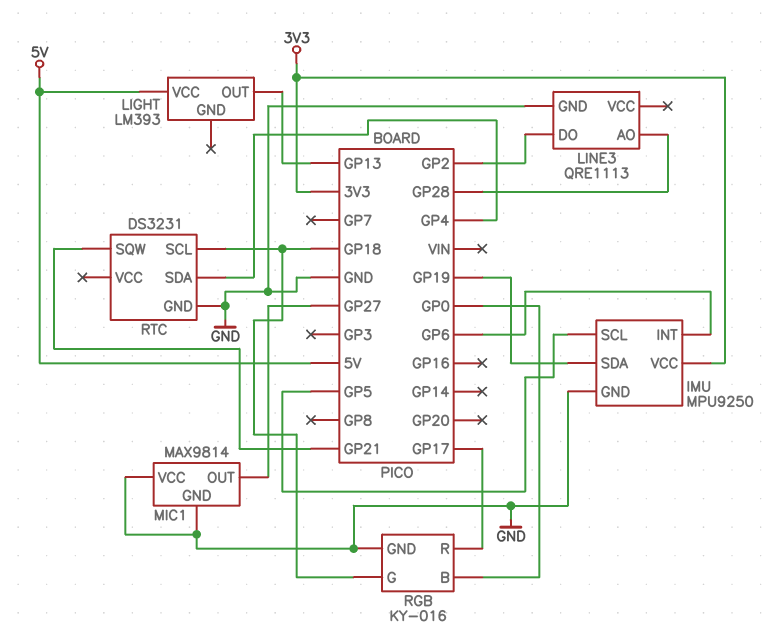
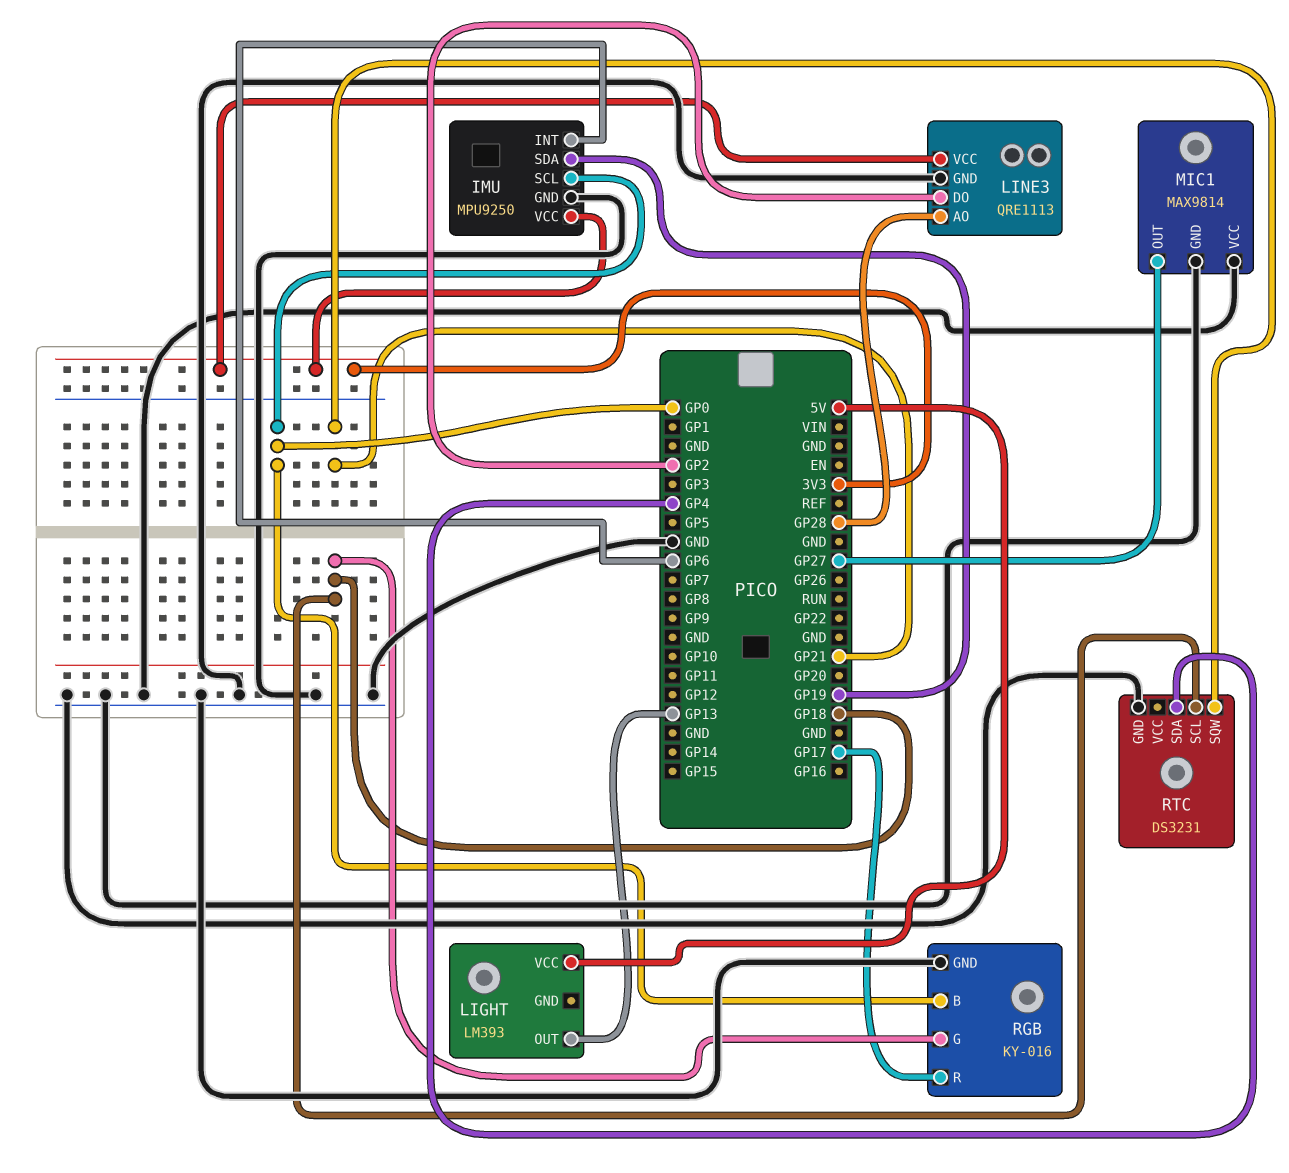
IMU pin SCL: GP5 -> GP0
LINE3 pin VCC: none -> 3V3

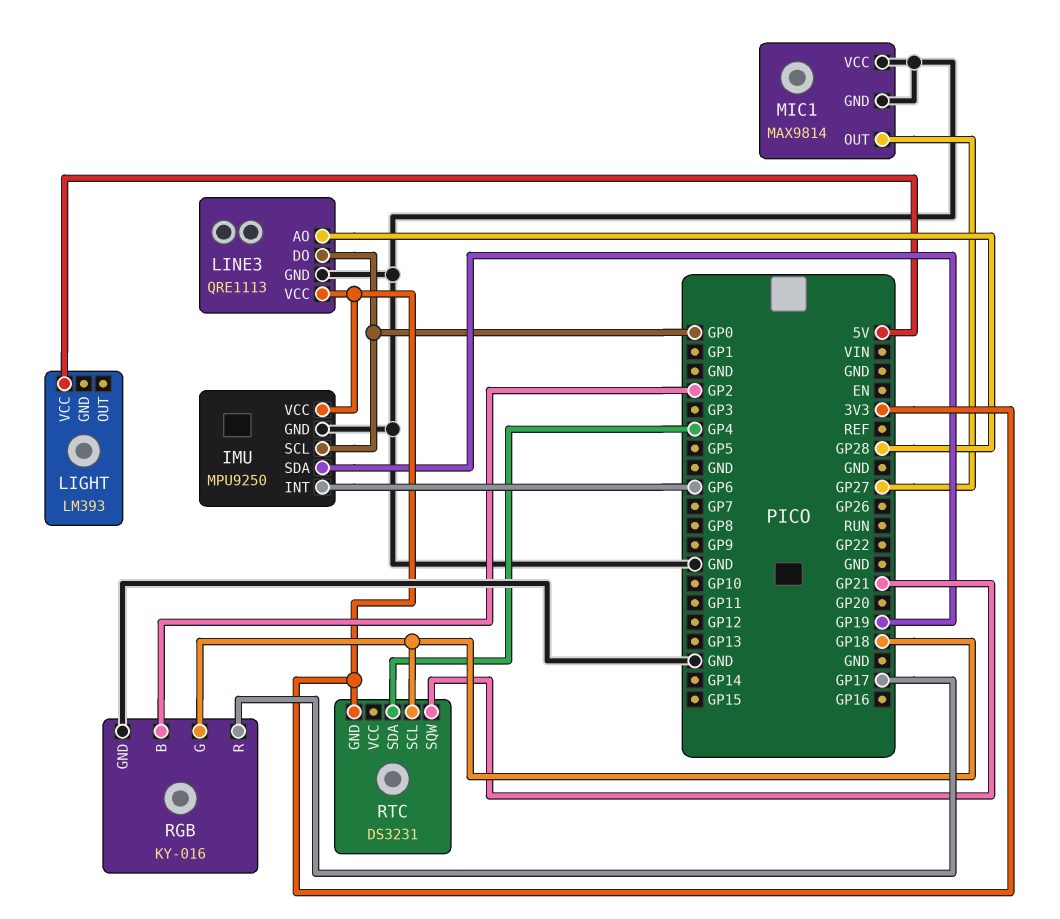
LIGHT pin OUT: GP13 -> none
LINE3 pin DO: GP2 -> GP0
RGB pin B: GP0 -> GP2
RTC pin GND: GND -> 3V3

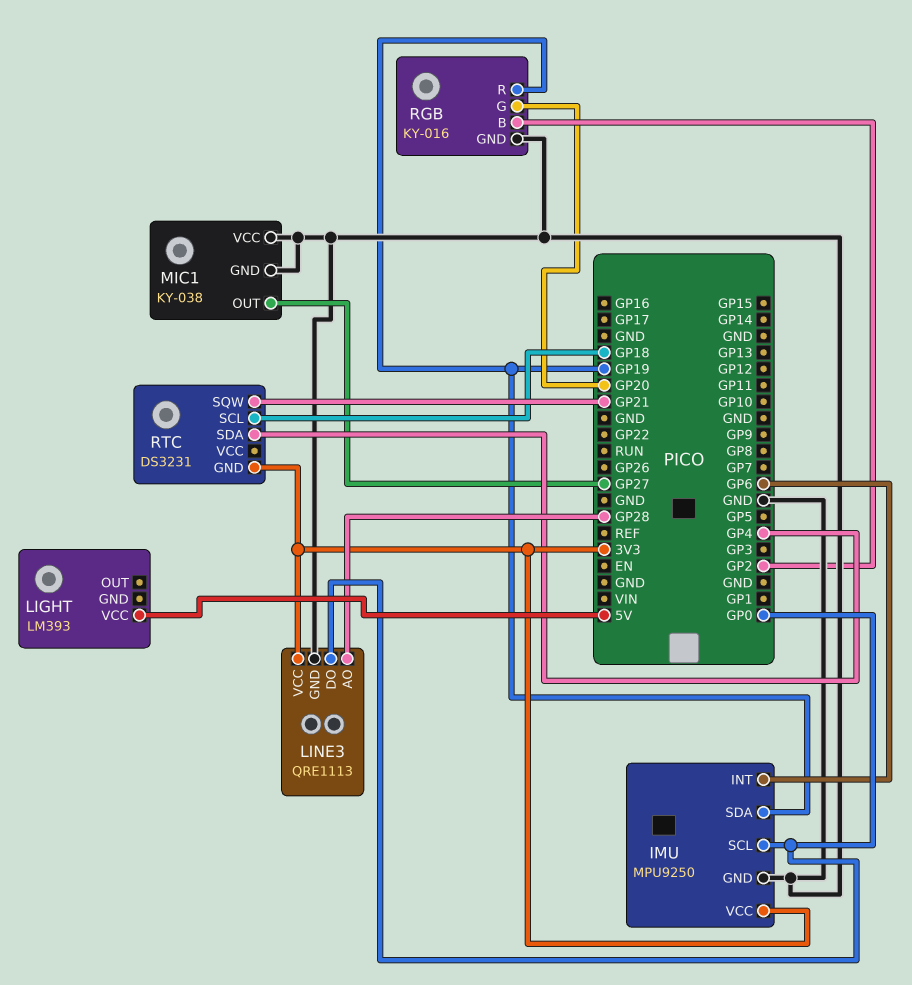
MIC1: MAX9814 -> KY-038
RGB pin G: GP18 -> GP20
RGB pin R: GP17 -> GP19

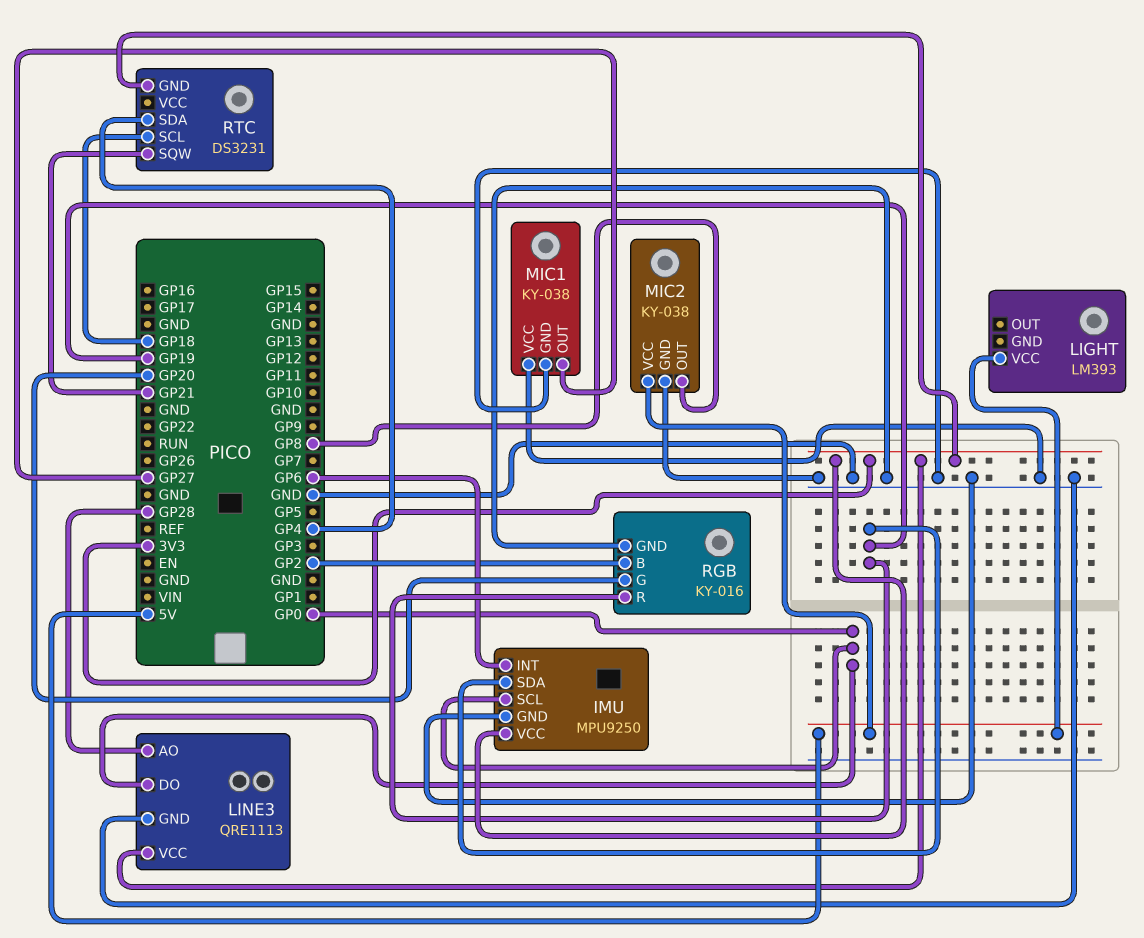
MIC2: none -> KY-038
MIC2 pin GND: none -> GND
MIC2 pin OUT: none -> GP8
MIC2 pin VCC: none -> 5V

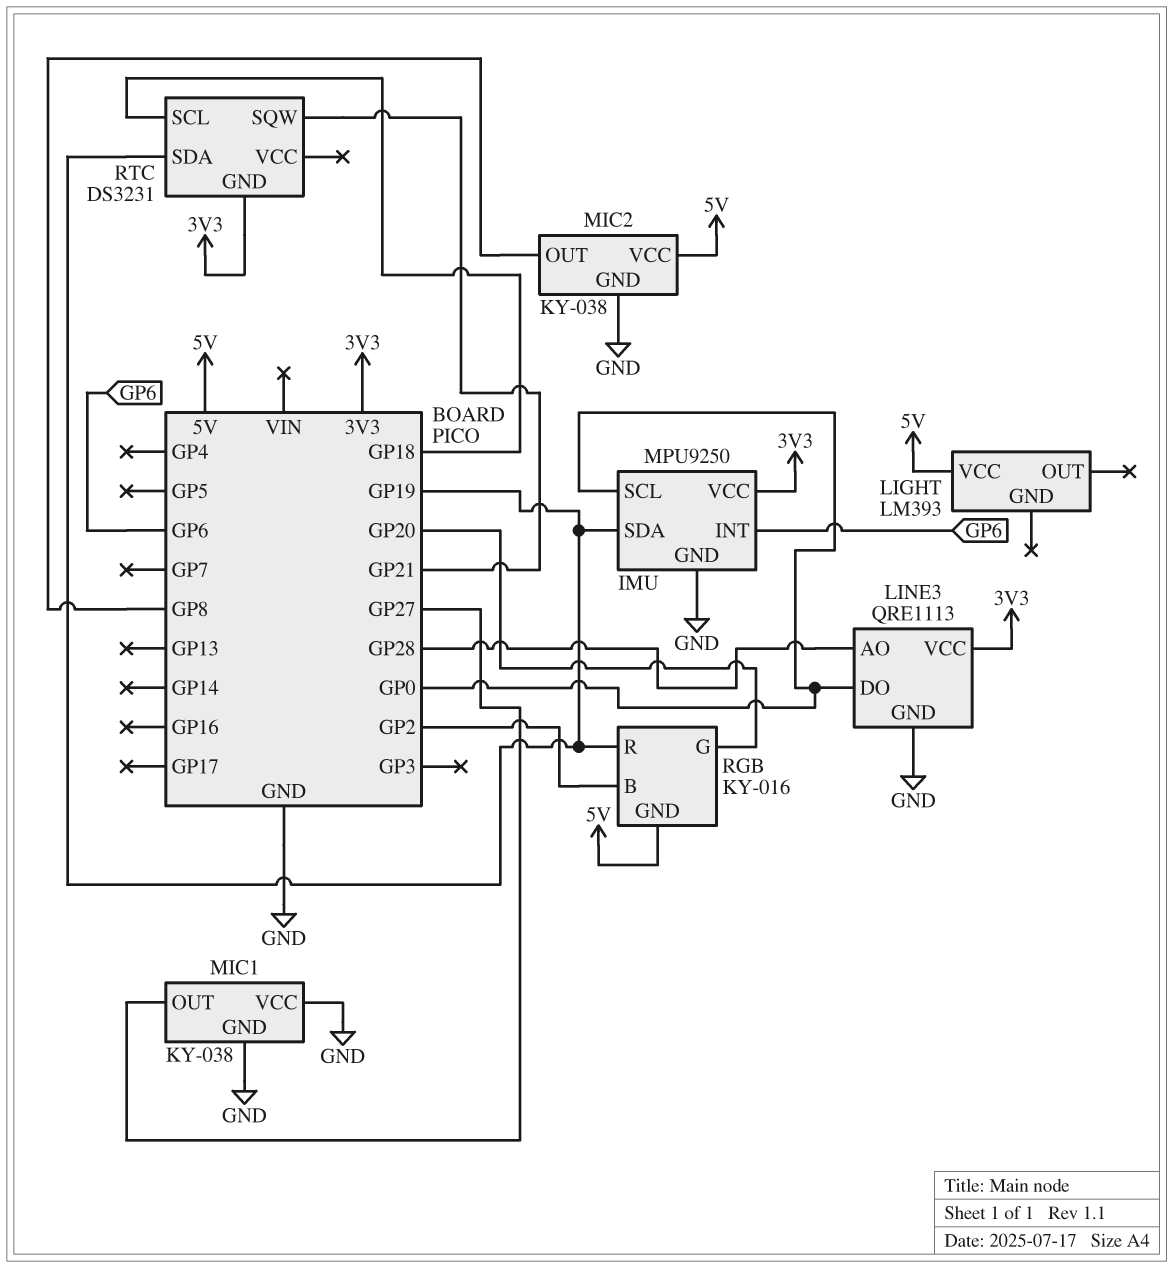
RGB pin GND: GND -> 5V
RTC pin SDA: GP4 -> GP19

